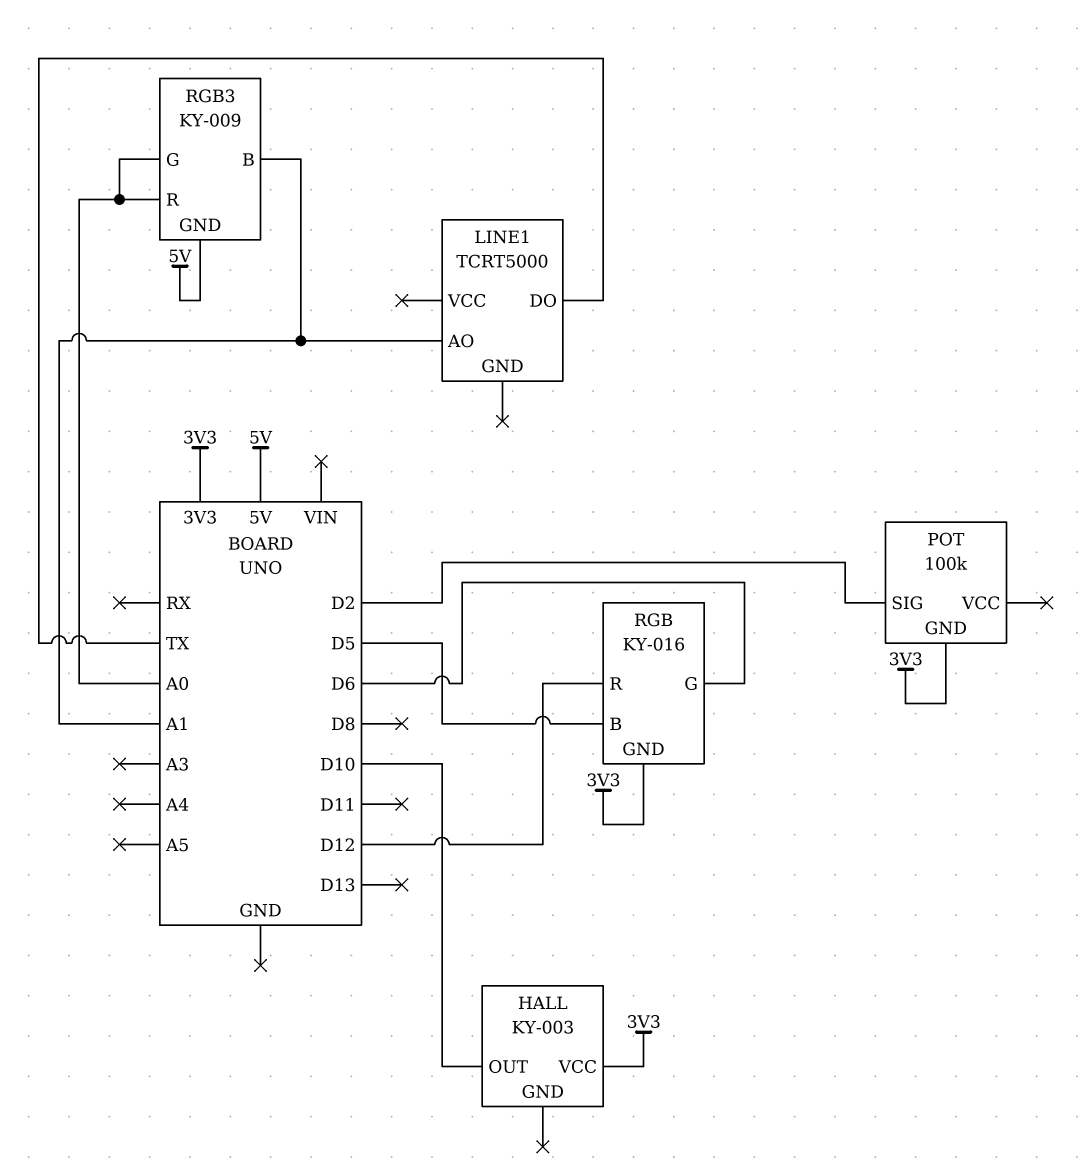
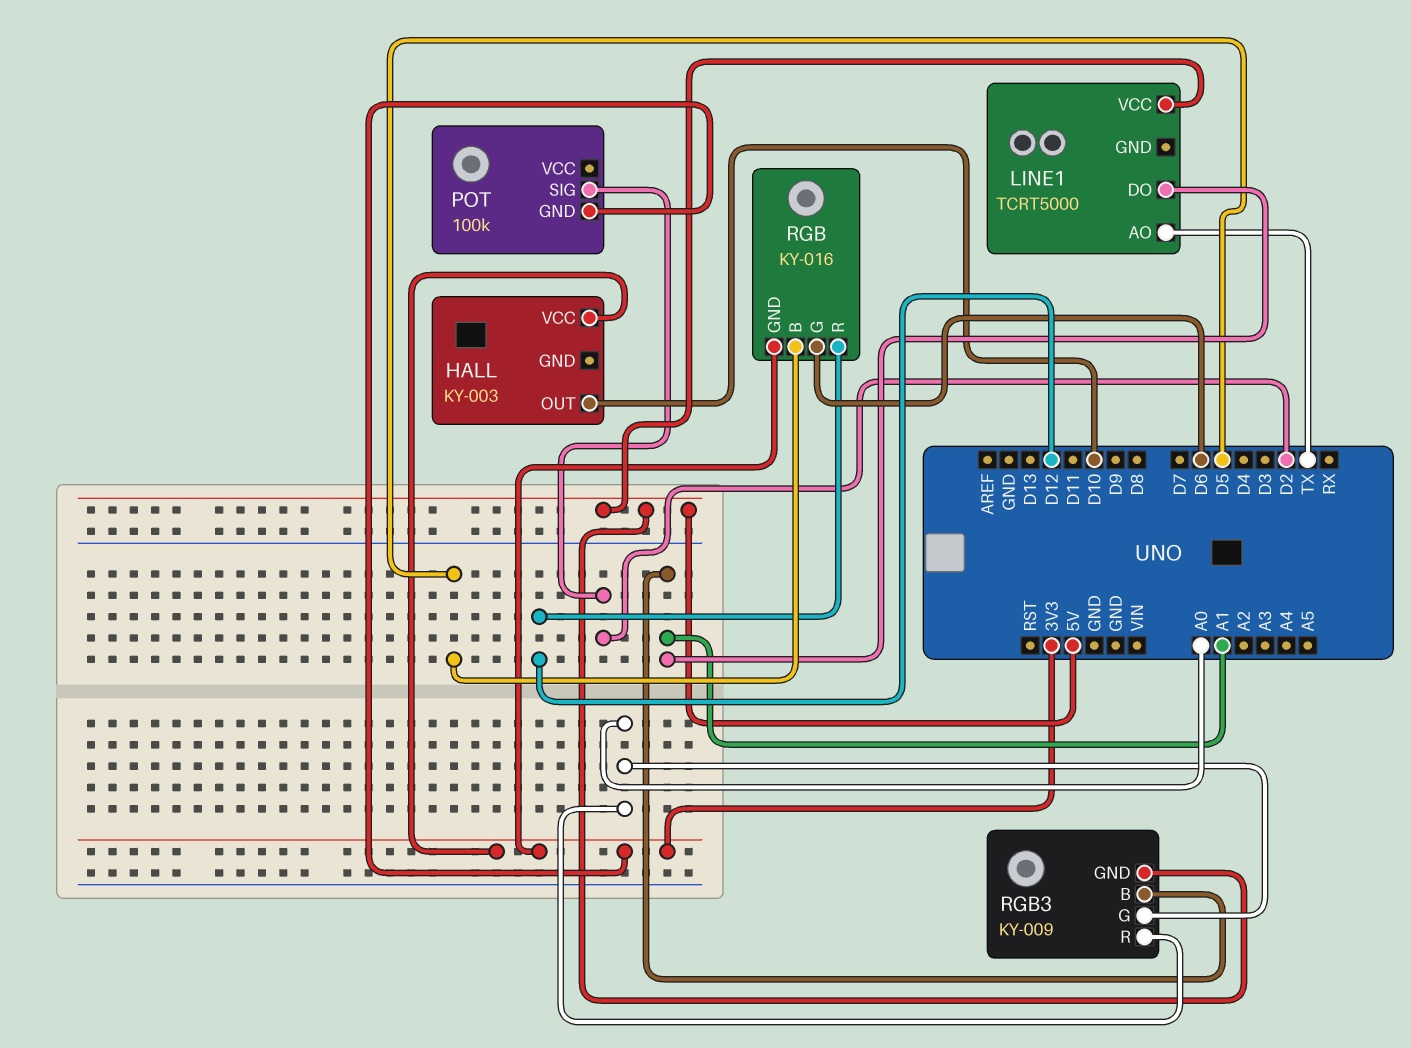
LINE1 pin AO: A1 -> TX
LINE1 pin DO: TX -> A1
LINE1 pin VCC: none -> 5V

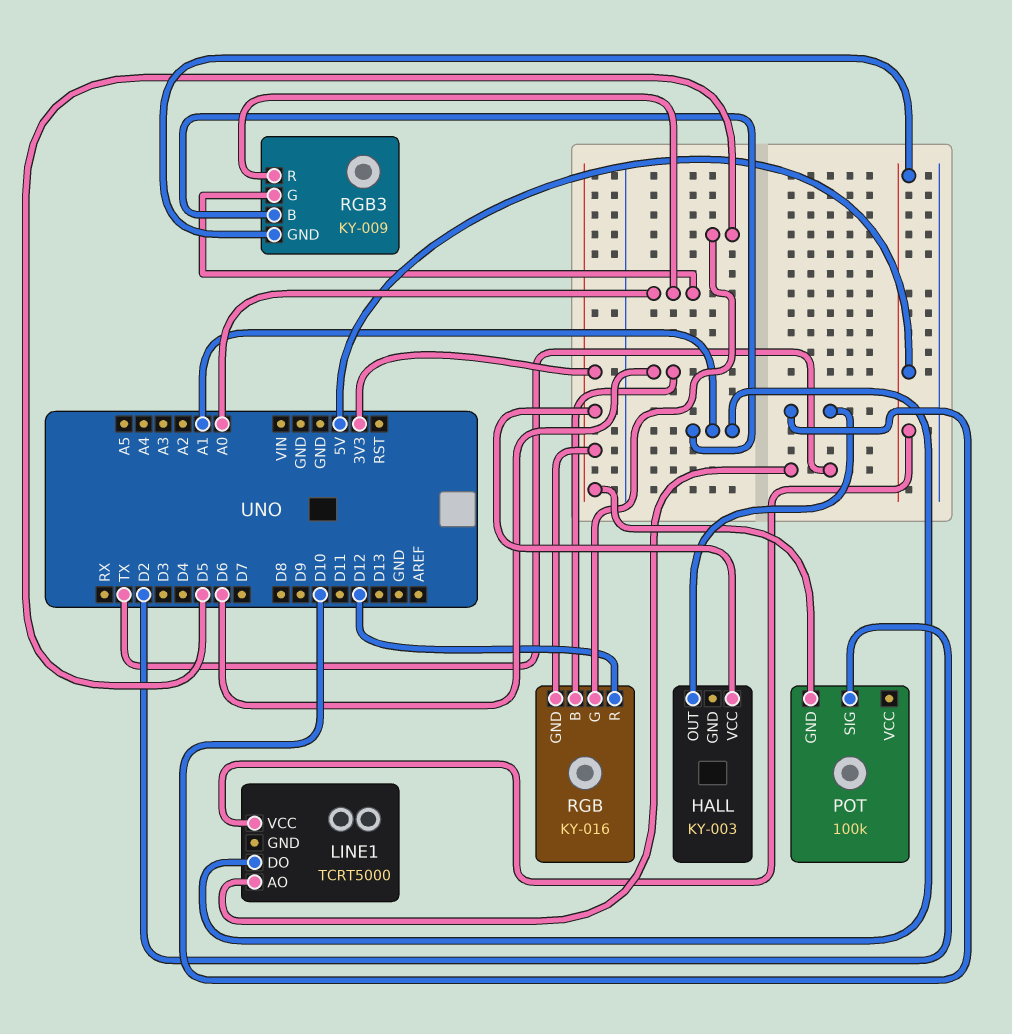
RGB pin B: D5 -> D6
RGB pin G: D6 -> D5

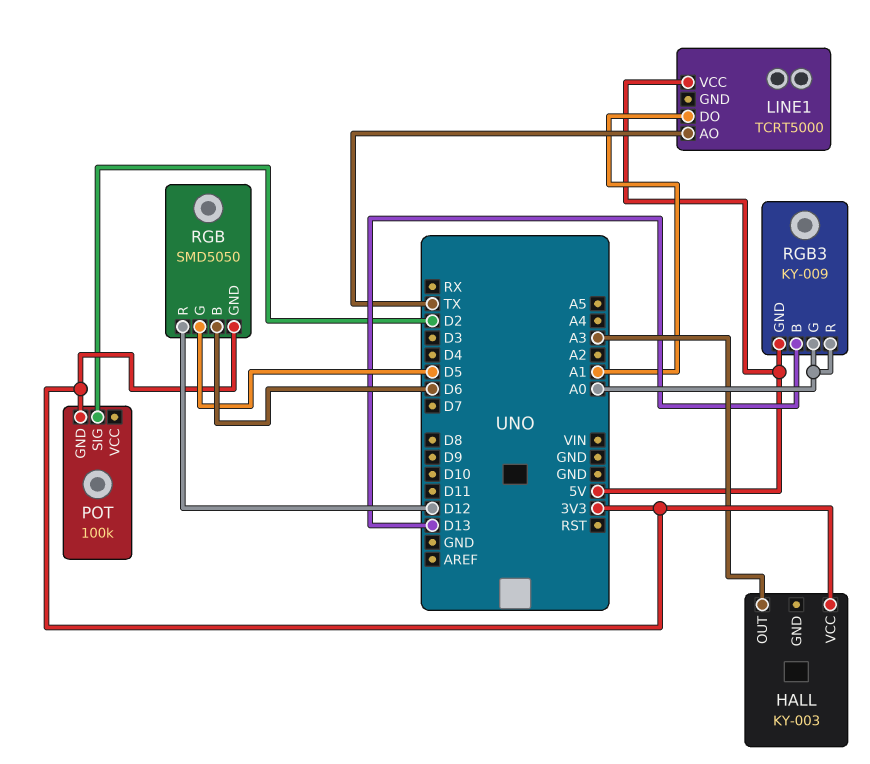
HALL pin OUT: D10 -> A3
RGB: KY-016 -> SMD5050
RGB3 pin B: A1 -> D13

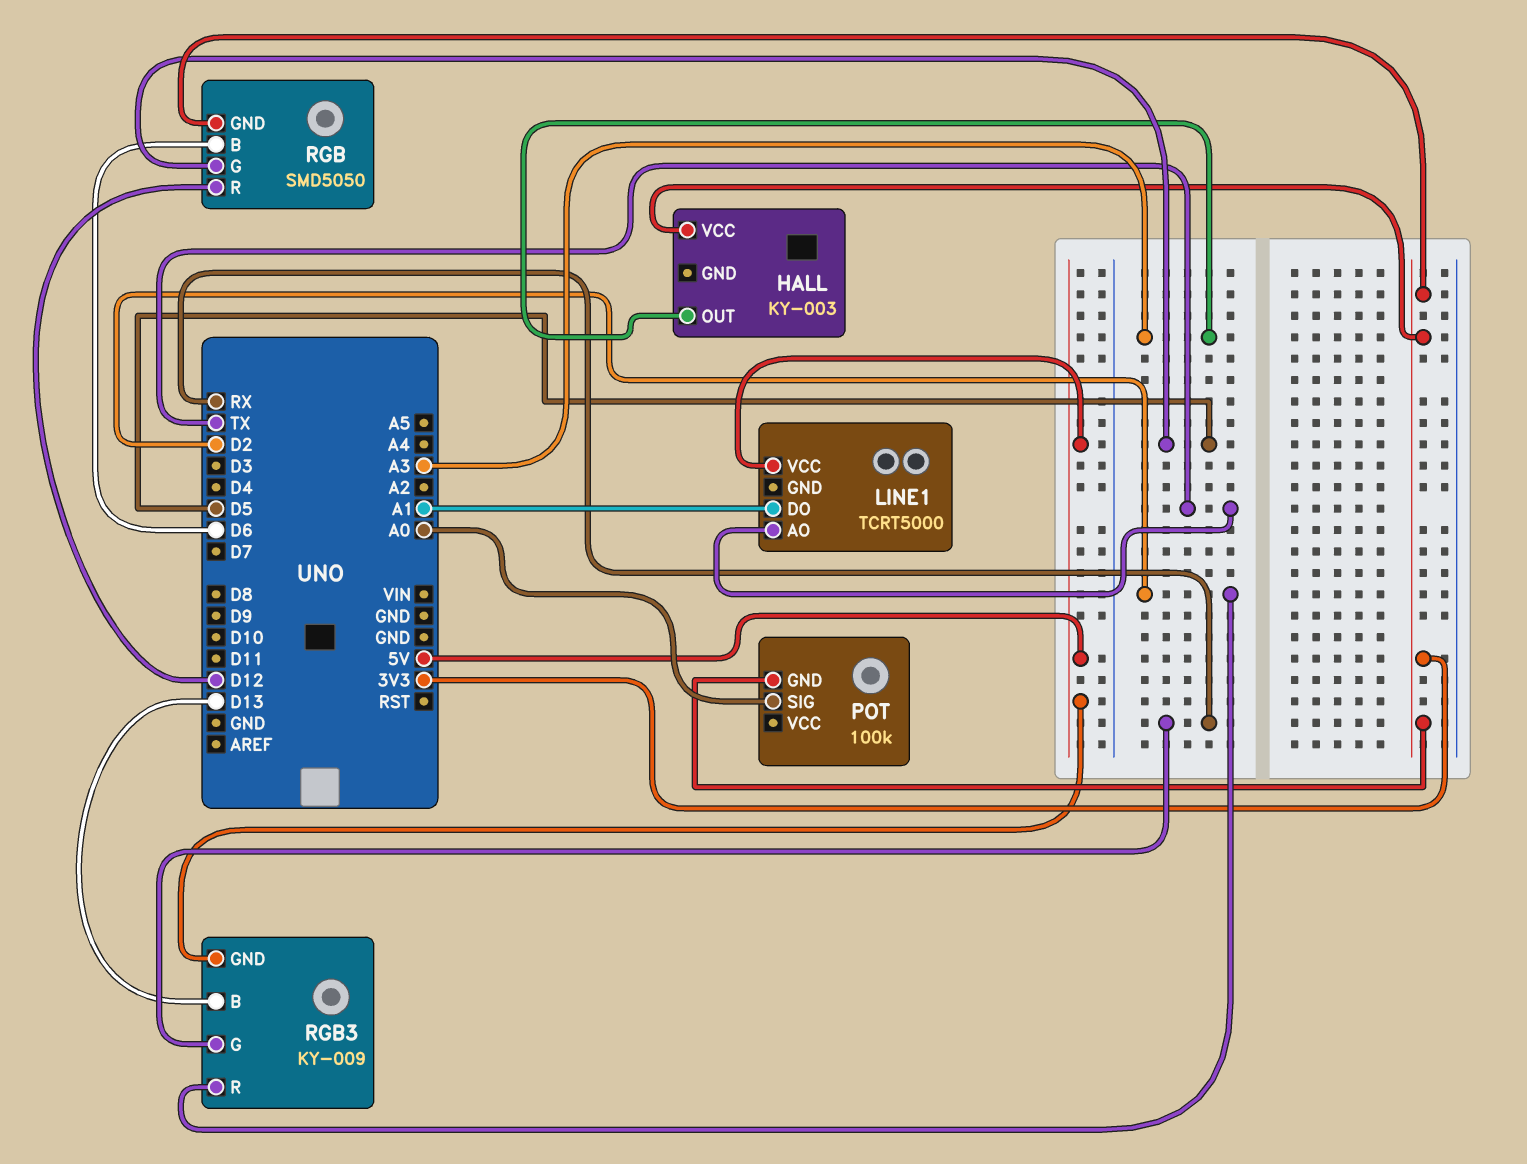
POT pin SIG: D2 -> A0
RGB3 pin G: A0 -> RX
RGB3 pin R: A0 -> D2

